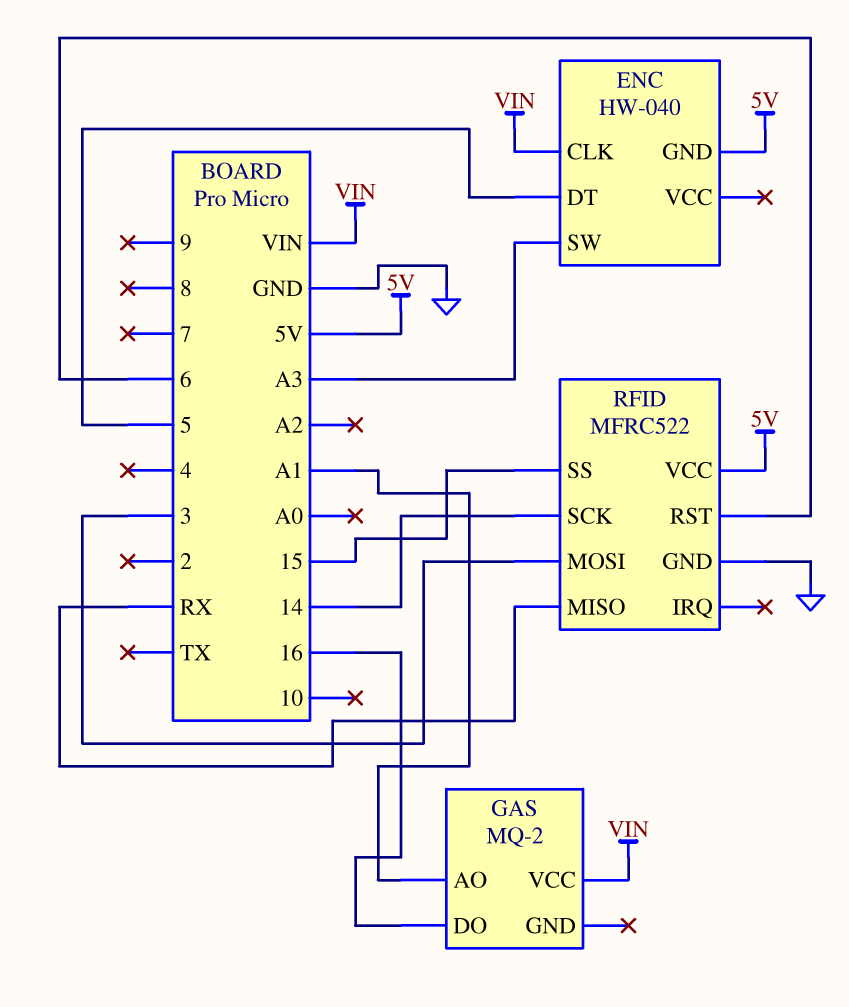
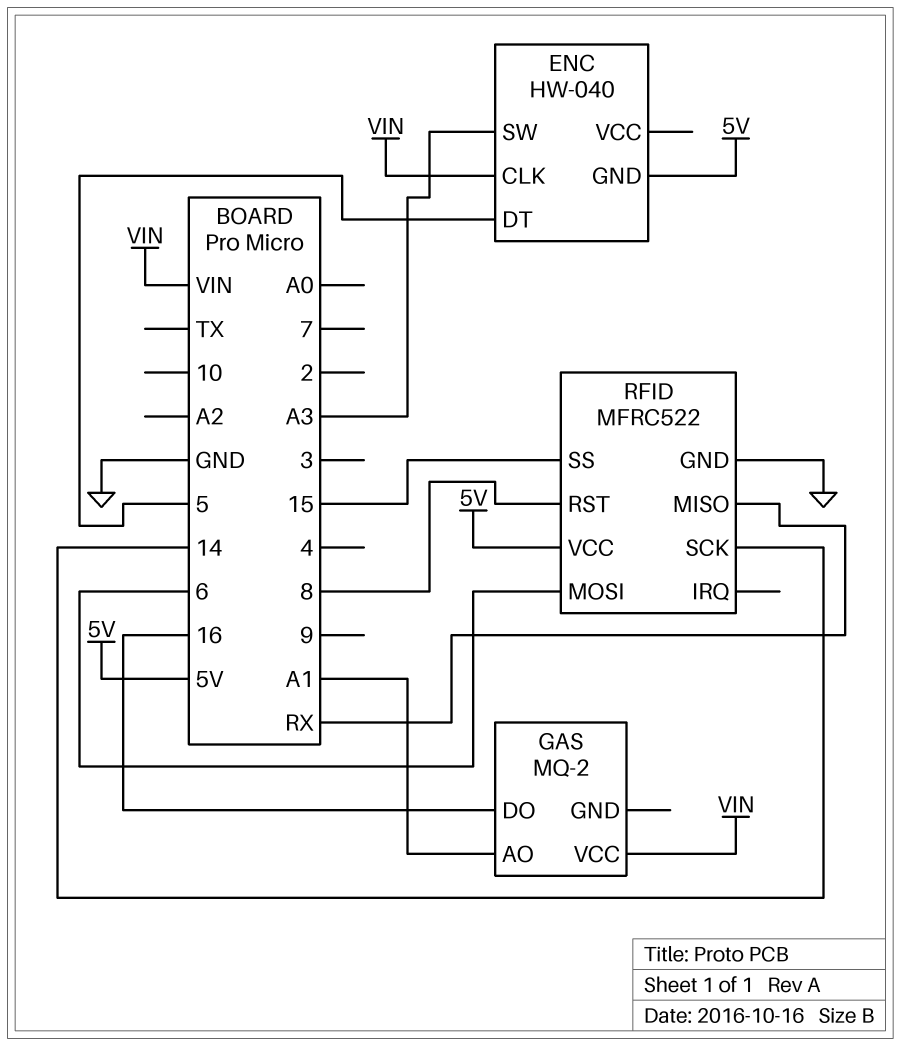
RFID pin MOSI: 3 -> 6
RFID pin RST: 6 -> 8

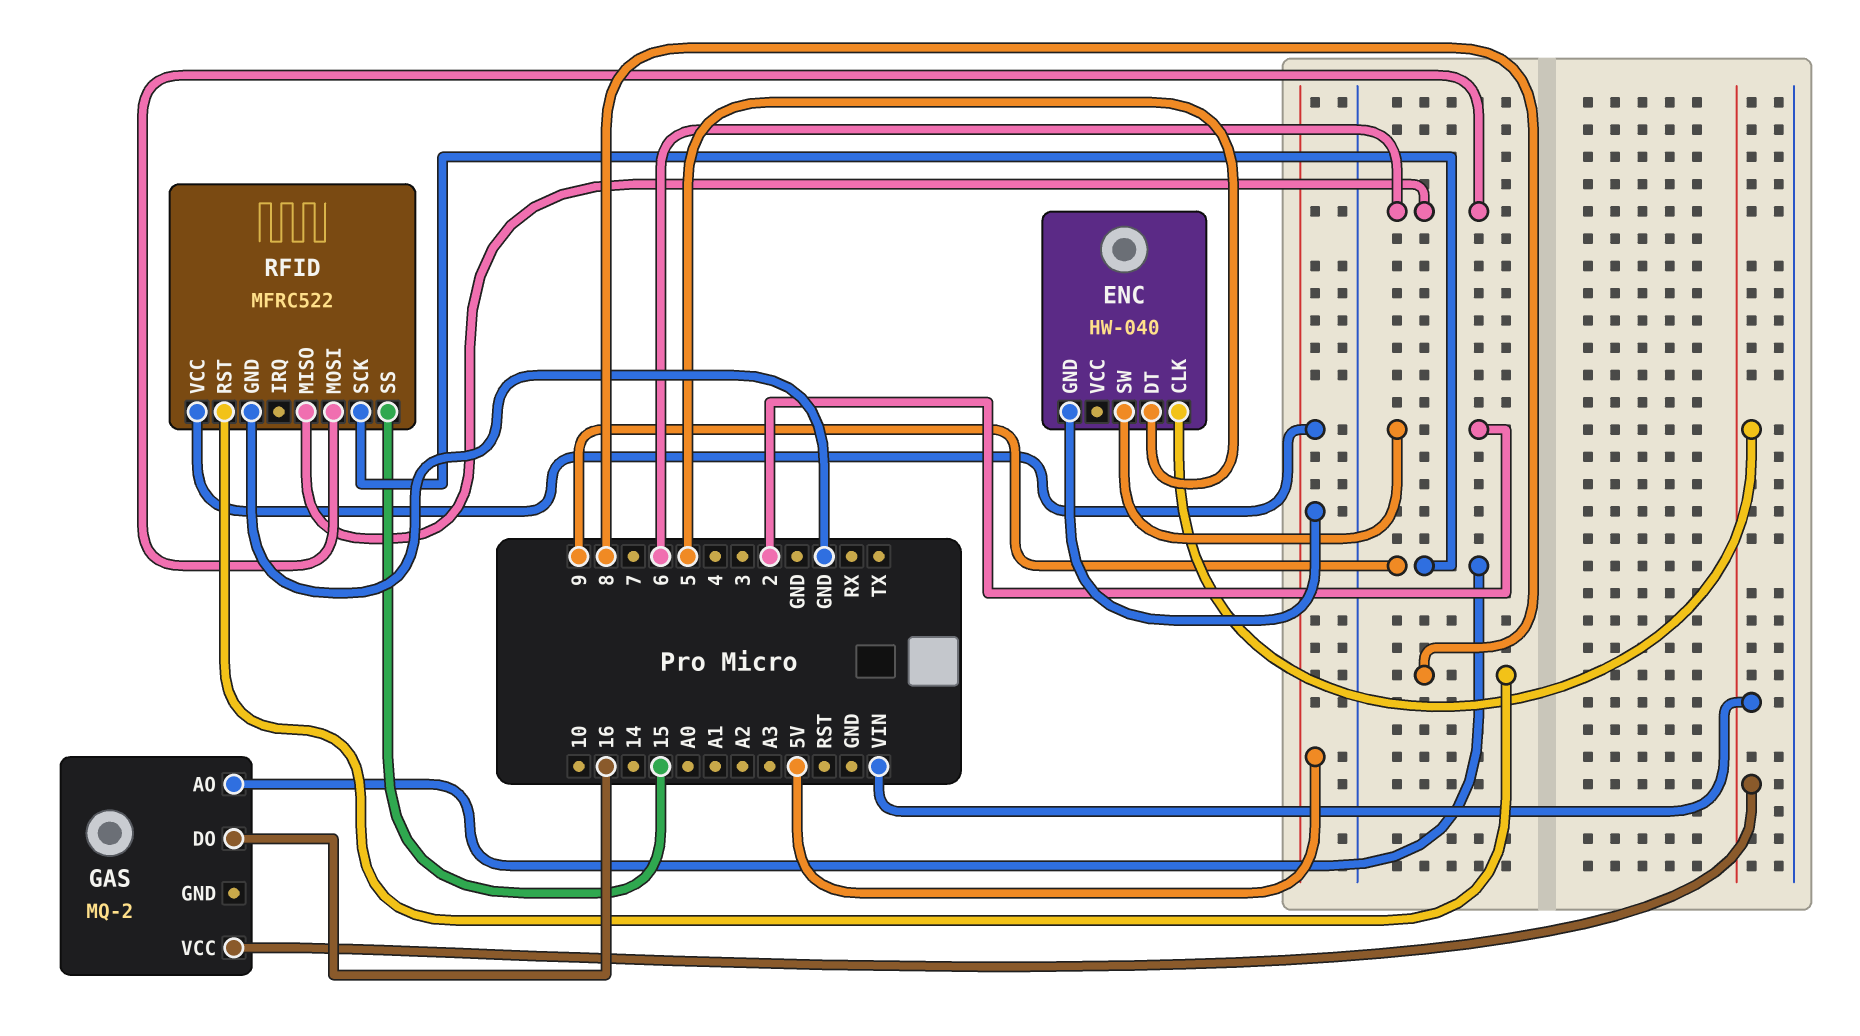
ENC pin SW: A3 -> 2
GAS pin AO: A1 -> 9
RFID pin MISO: RX -> 6
RFID pin SCK: 14 -> 9

